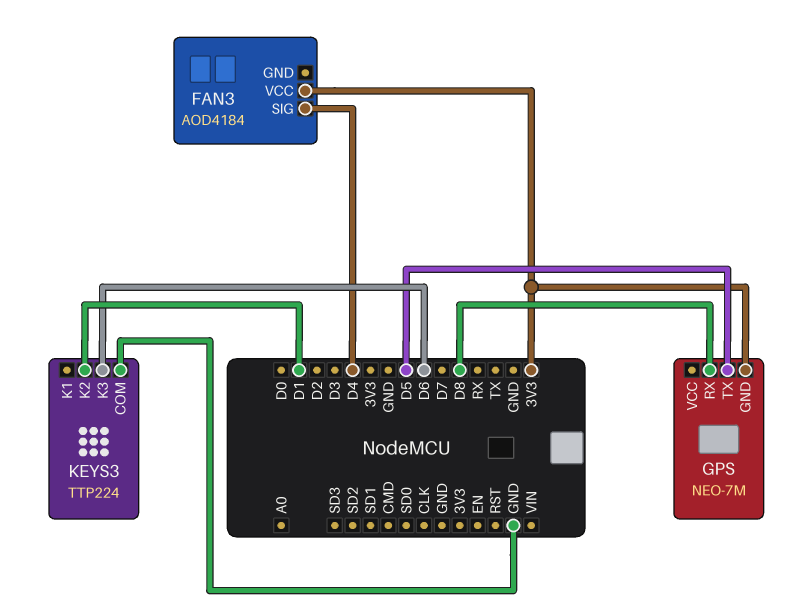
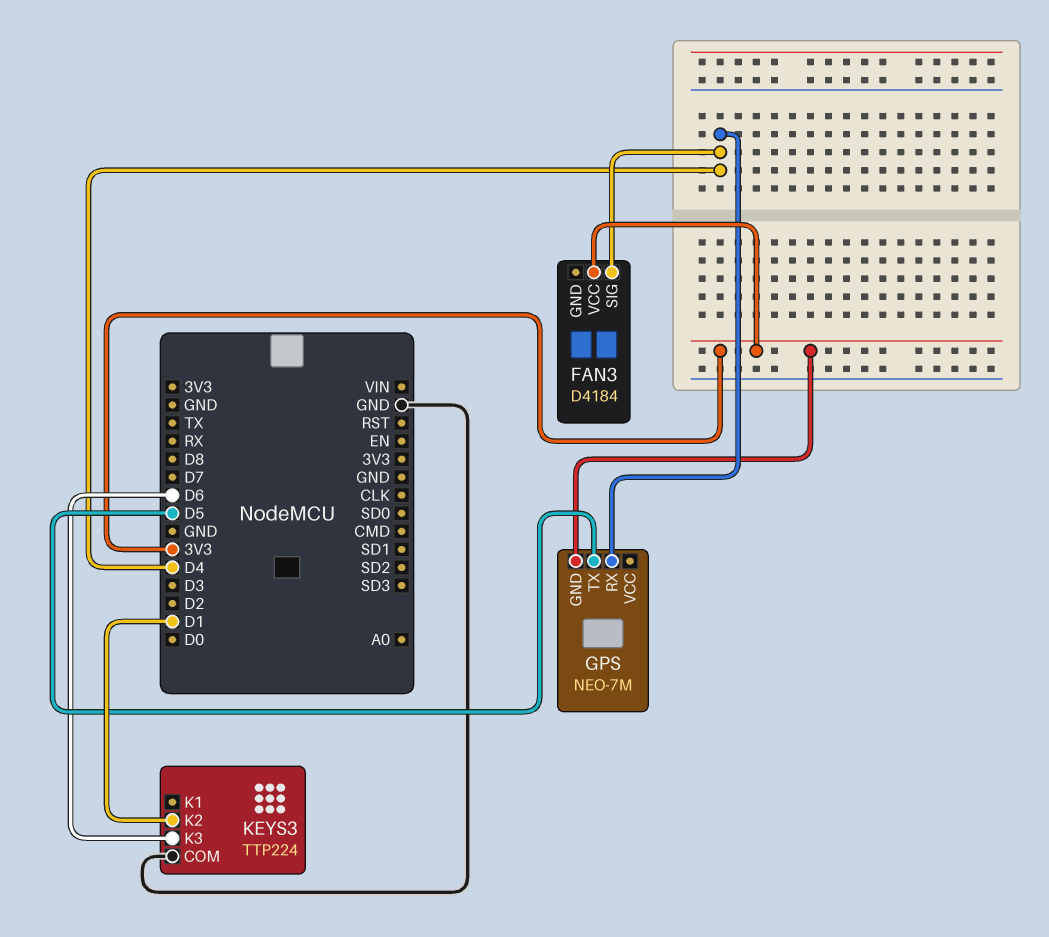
FAN3: AOD4184 -> D4184
GPS pin RX: D8 -> D4

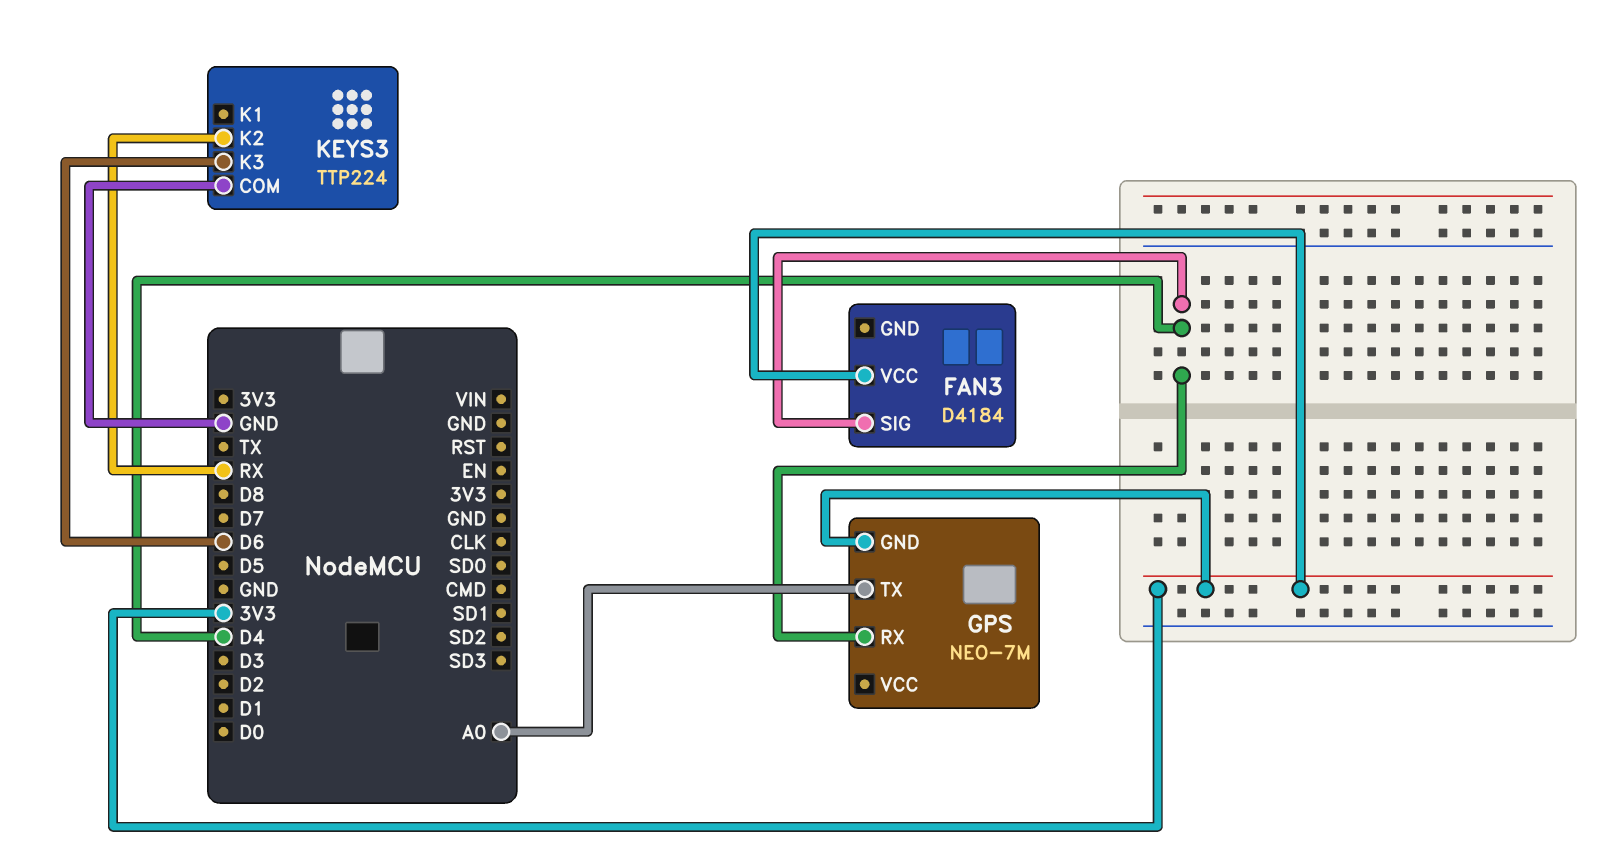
GPS pin TX: D5 -> A0
KEYS3 pin K2: D1 -> RX

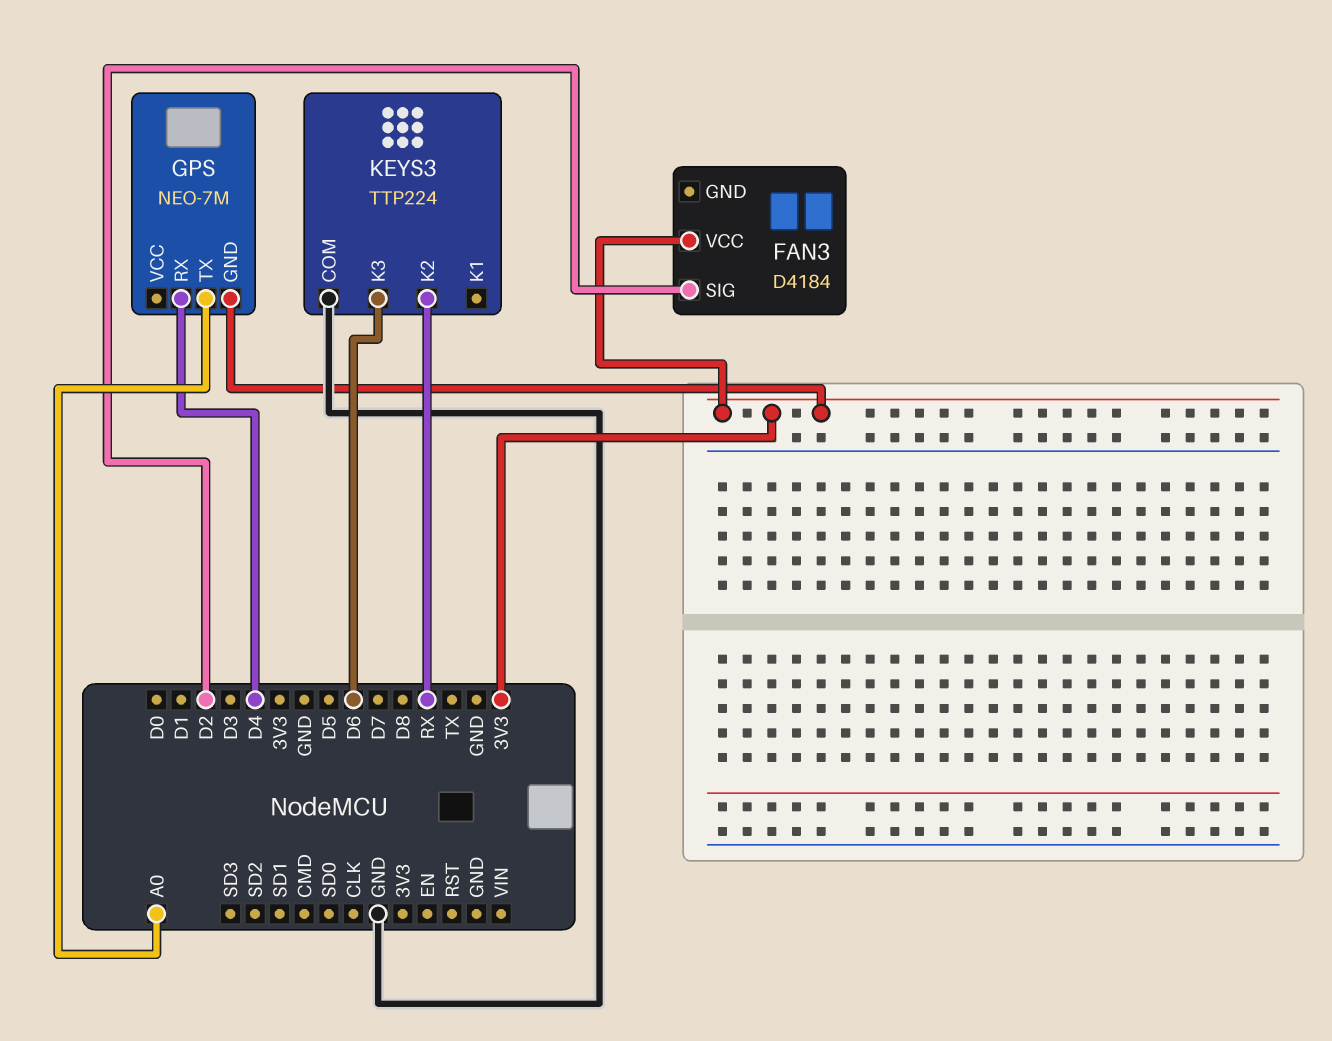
FAN3 pin SIG: D4 -> D2

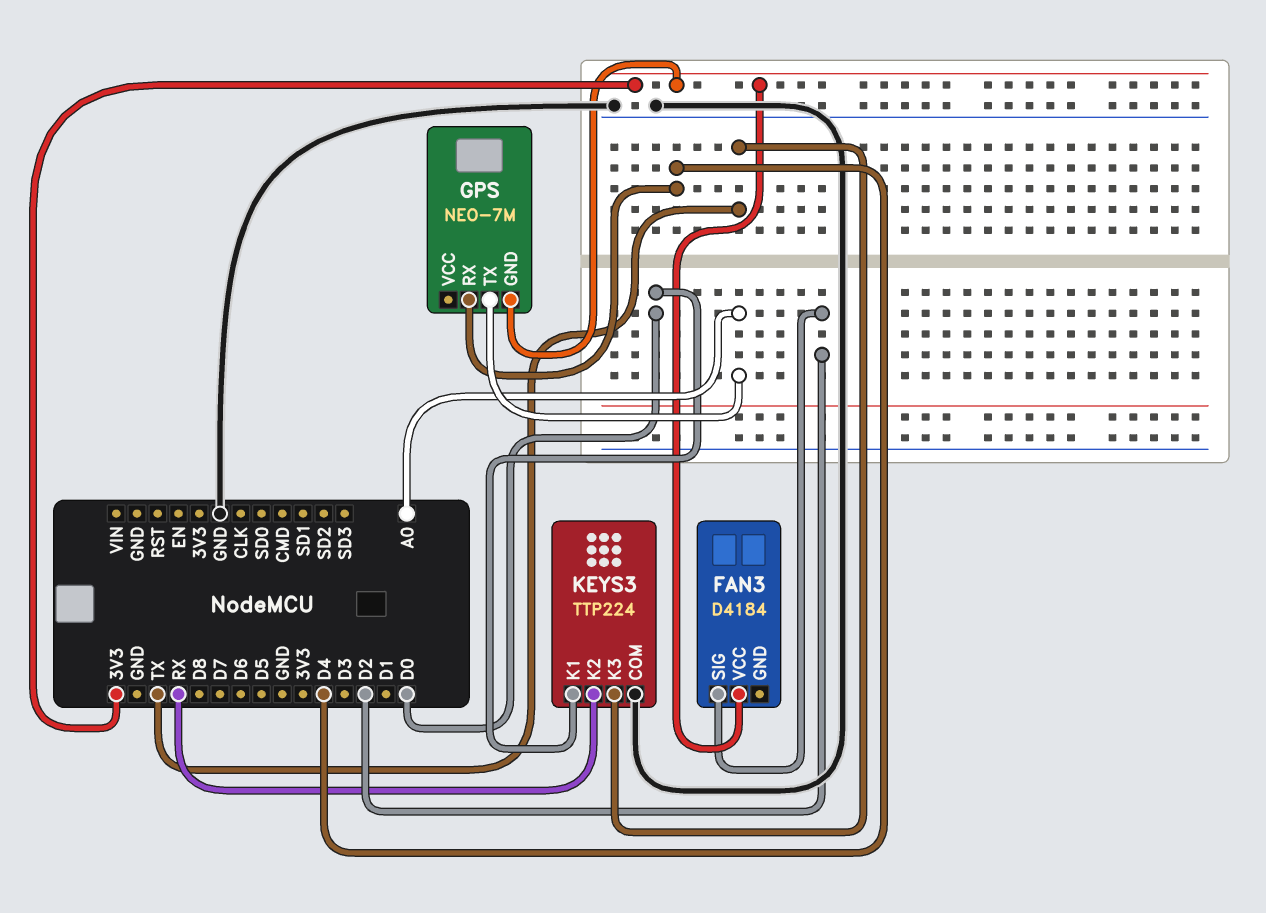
KEYS3 pin K1: none -> D0
KEYS3 pin K3: D6 -> TX

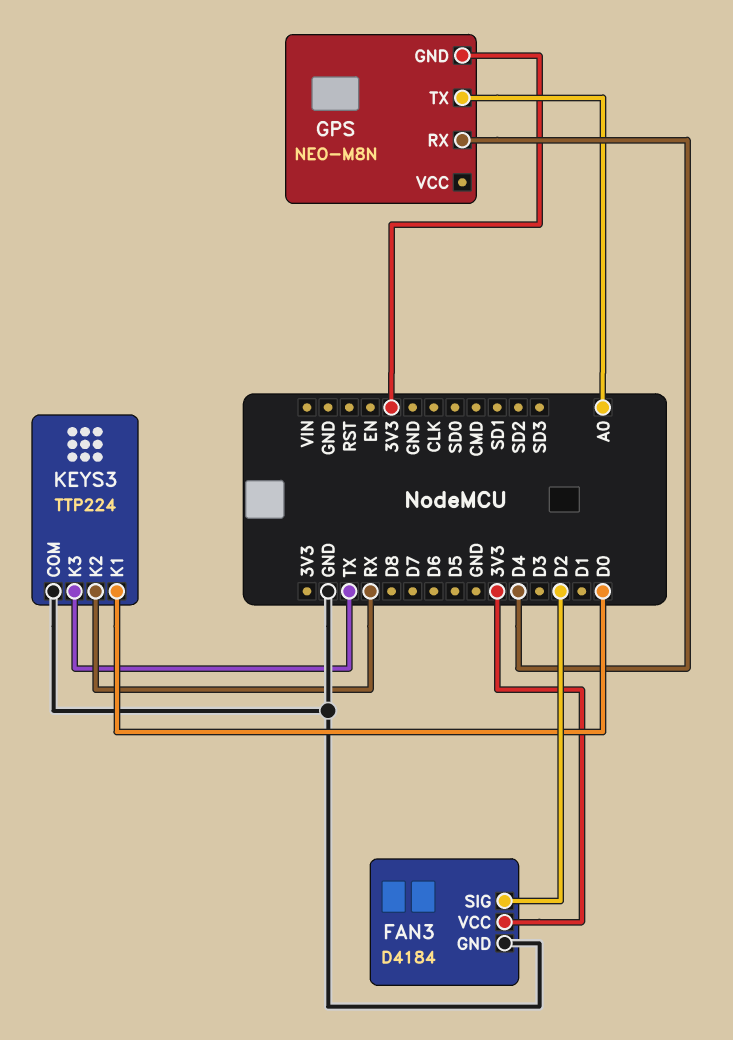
FAN3 pin GND: none -> GND
GPS: NEO-7M -> NEO-M8N

